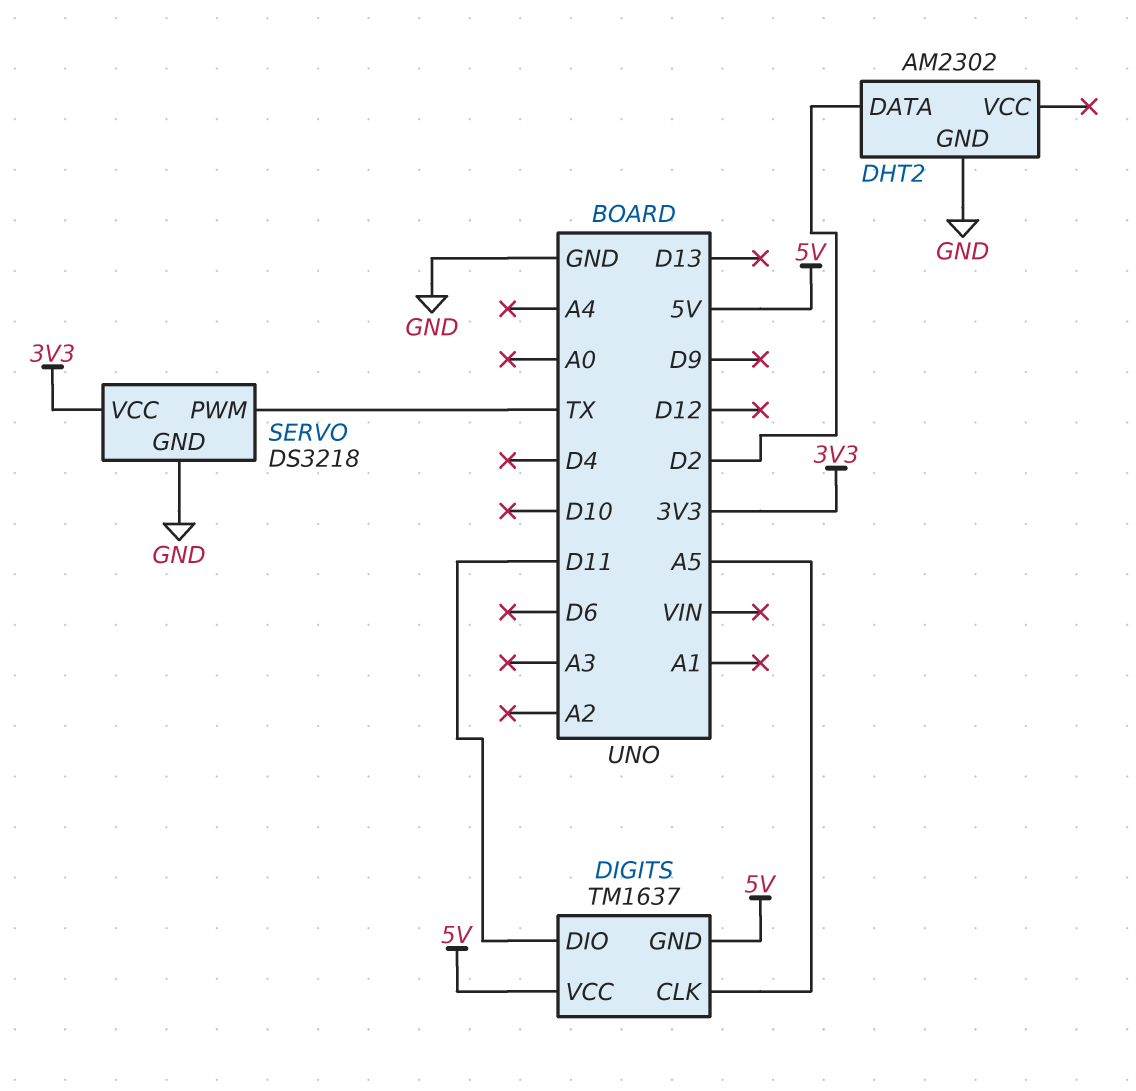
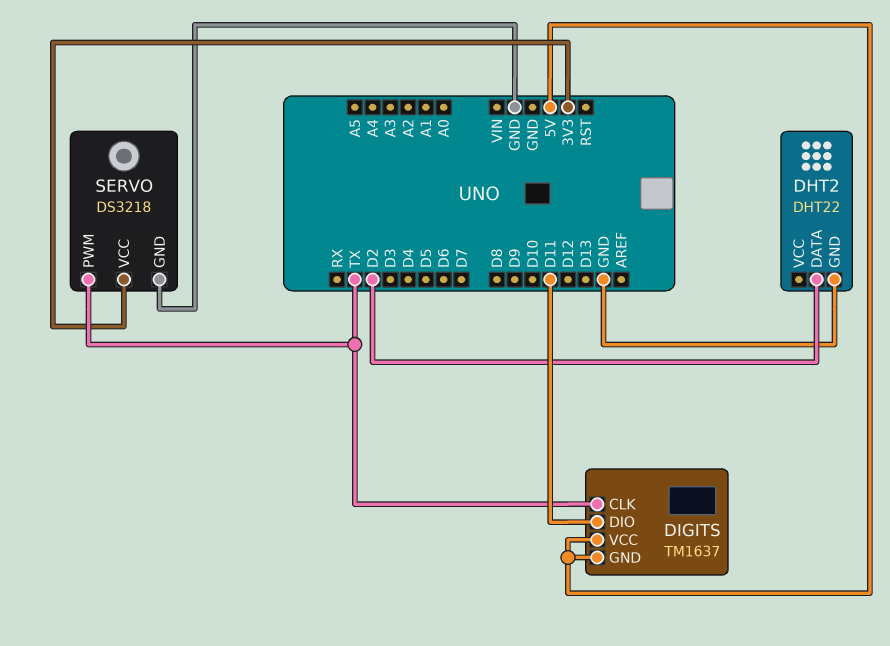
DHT2: AM2302 -> DHT22
DIGITS pin CLK: A5 -> TX

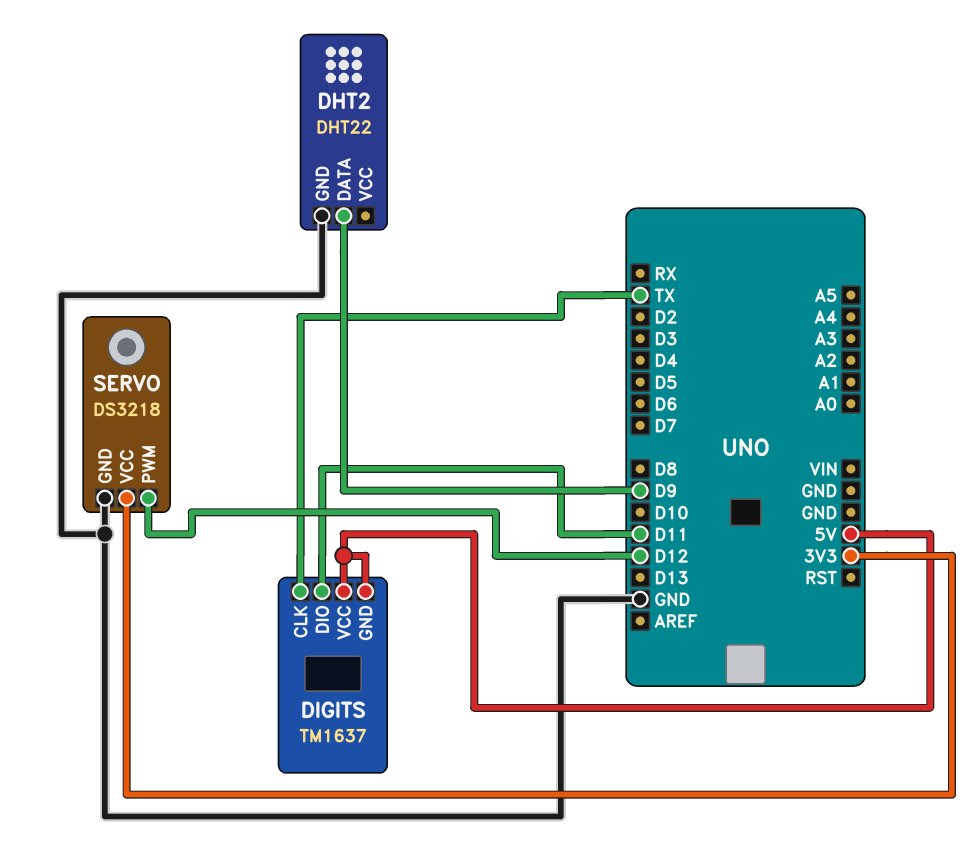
DHT2 pin DATA: D2 -> D9
SERVO pin PWM: TX -> D12

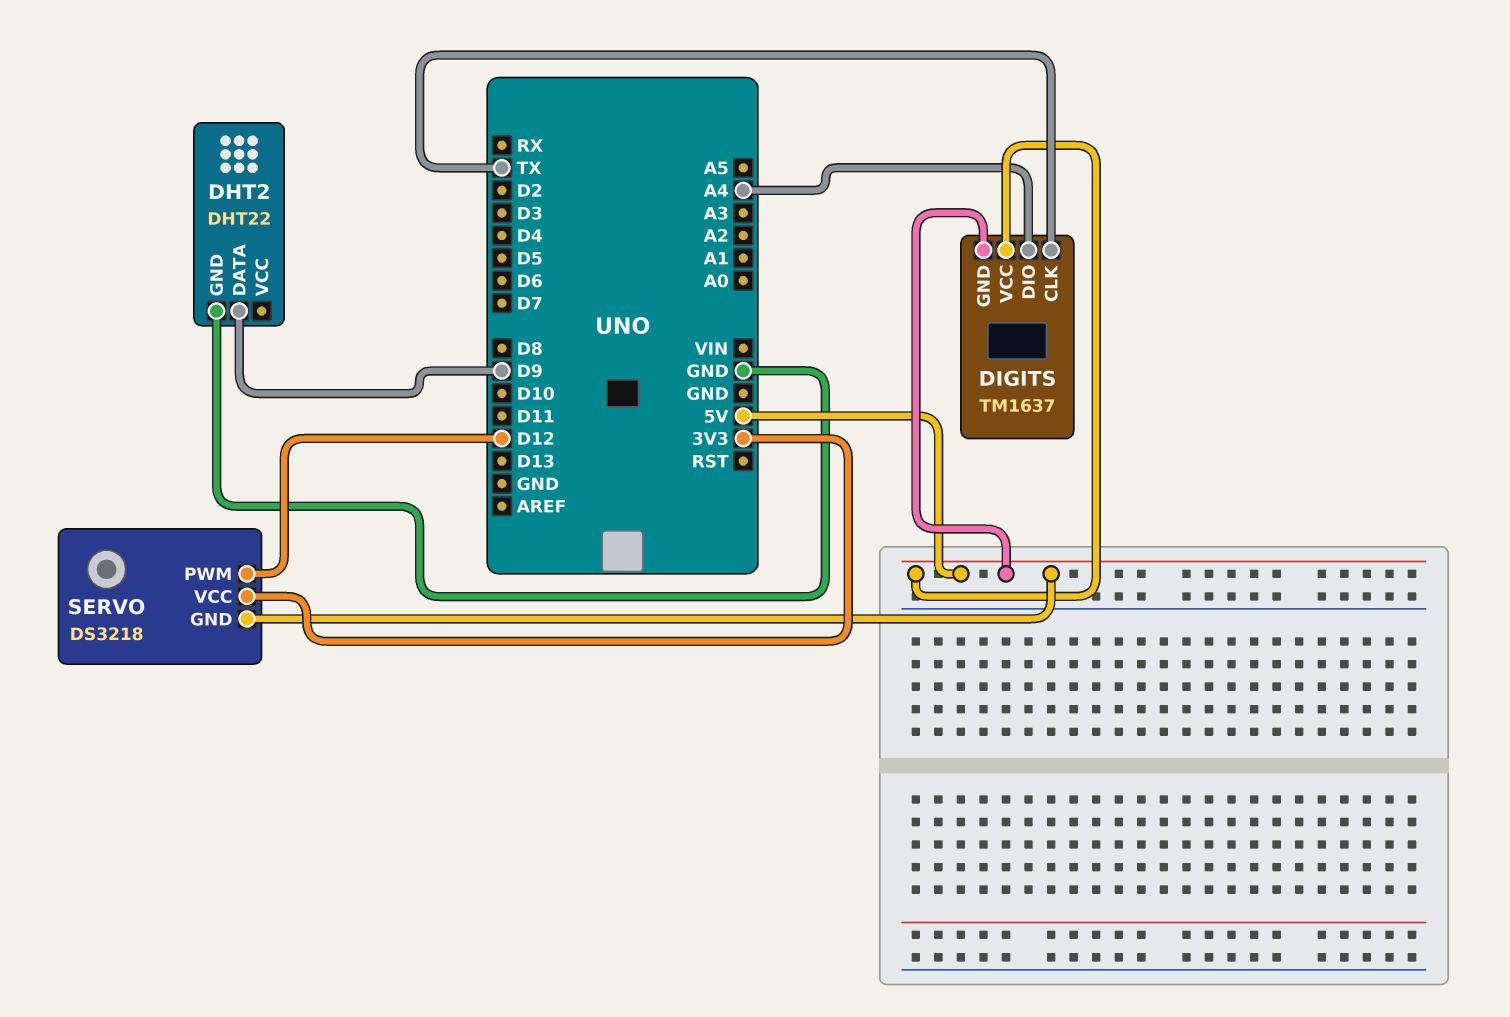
DIGITS pin DIO: D11 -> A4
SERVO pin GND: GND -> 5V

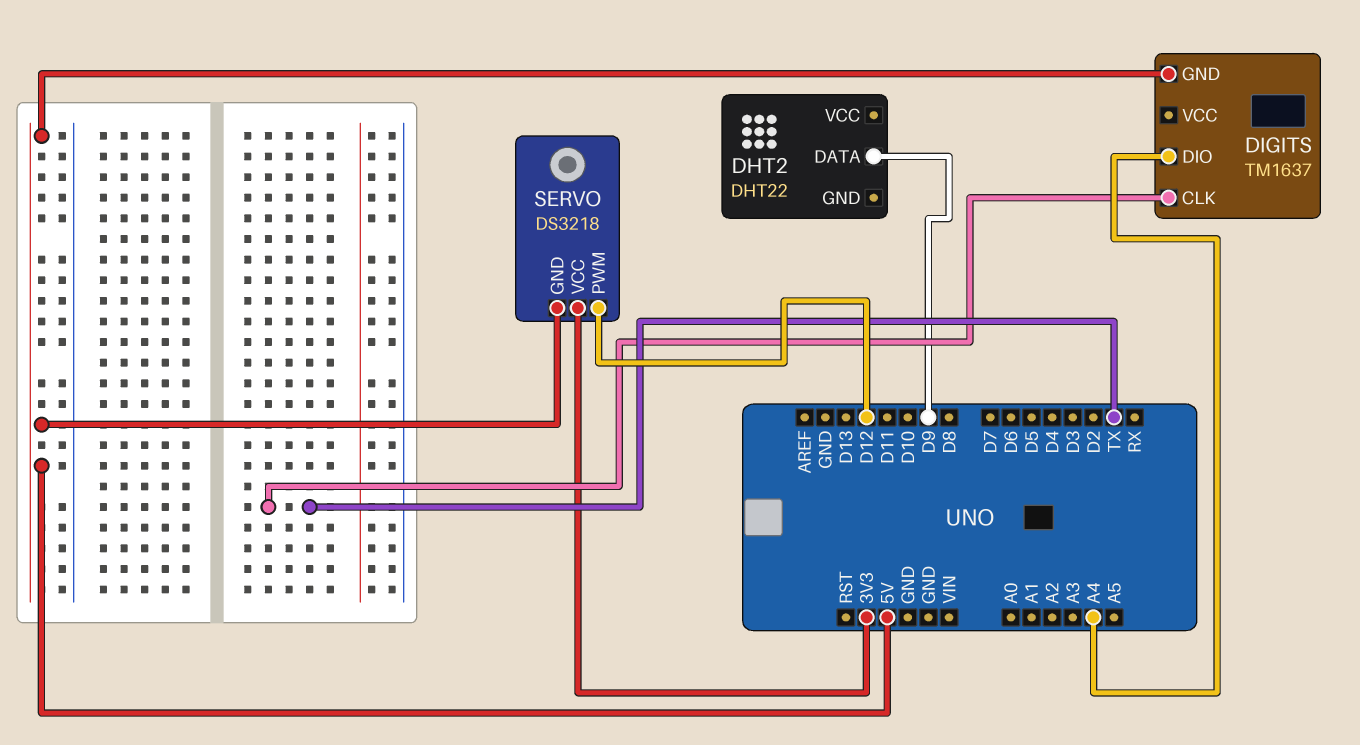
DHT2 pin GND: GND -> none
DIGITS pin VCC: 5V -> none

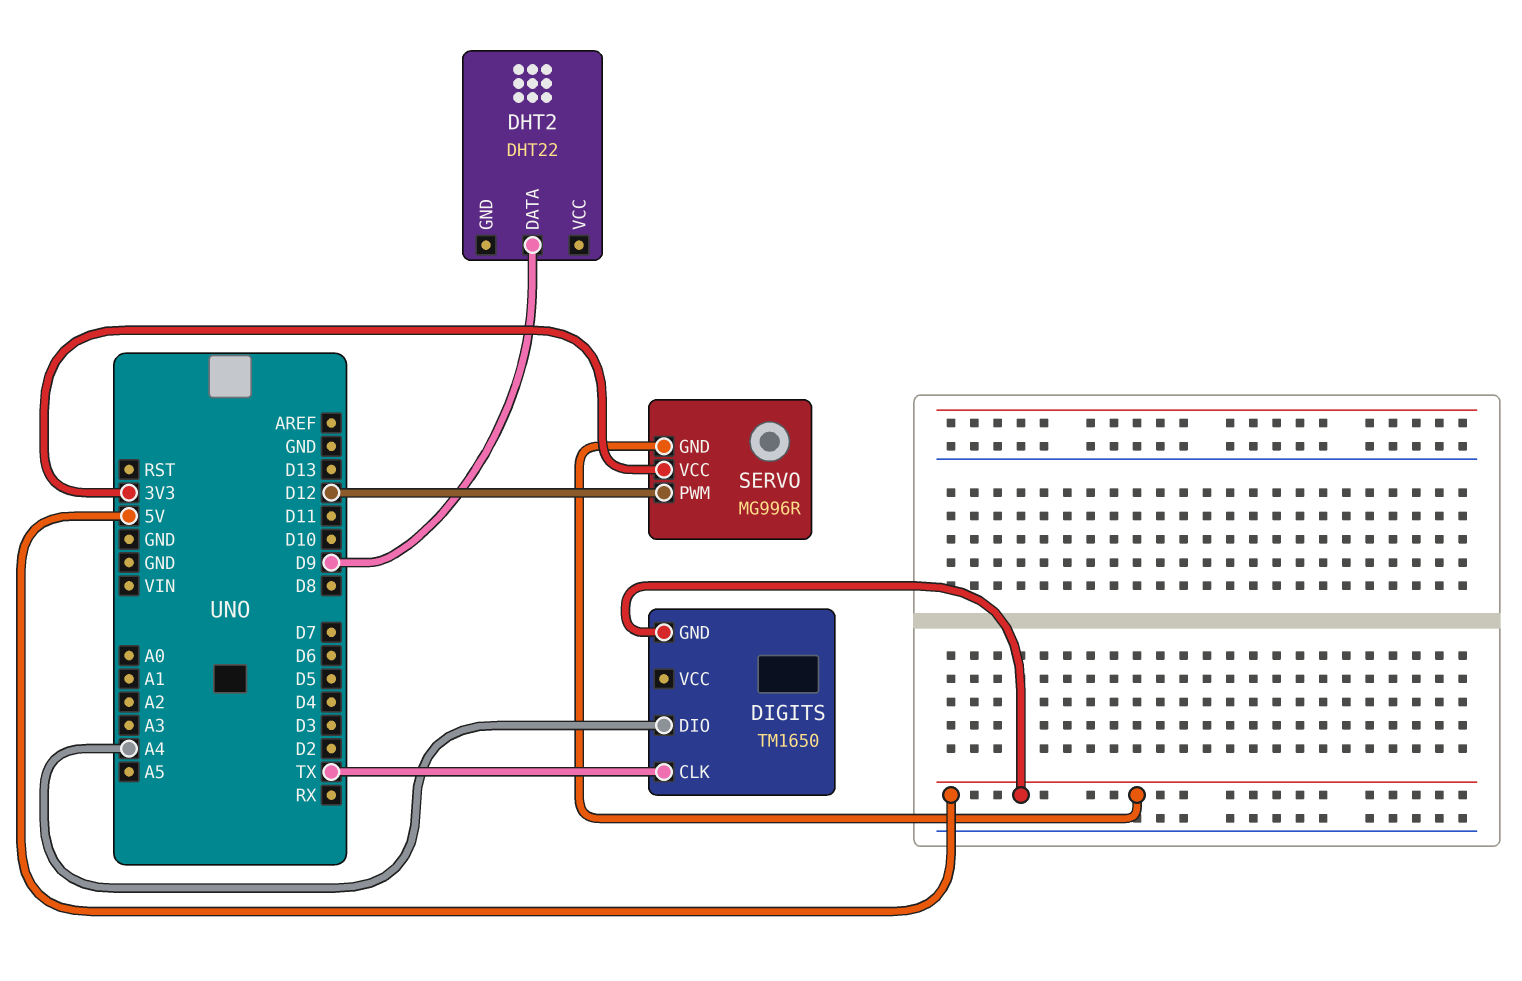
DIGITS: TM1637 -> TM1650
SERVO: DS3218 -> MG996R

